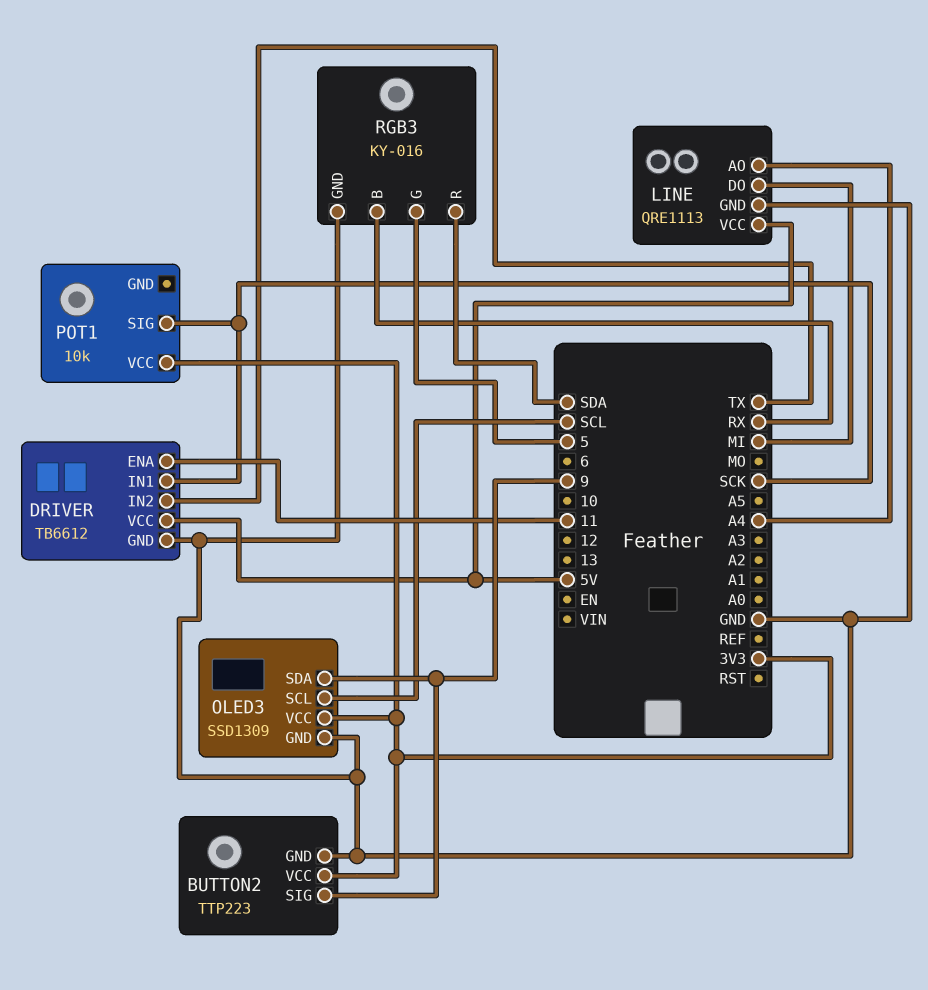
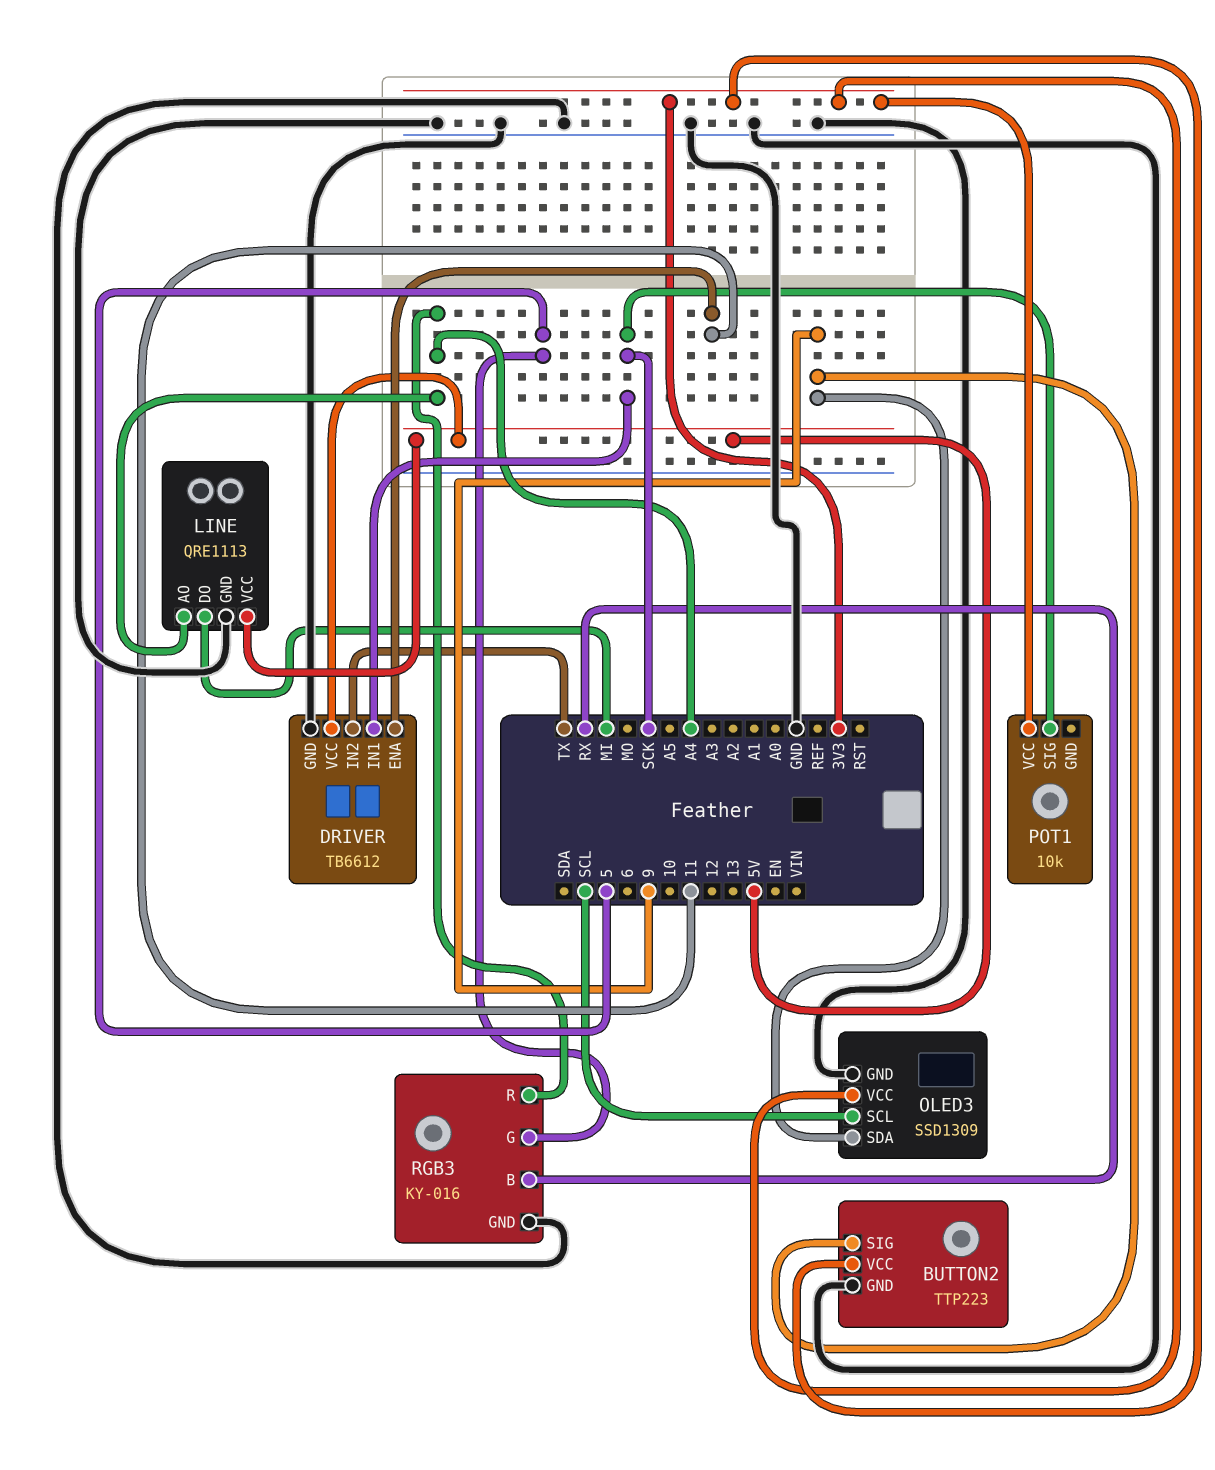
RGB3 pin R: SDA -> A4

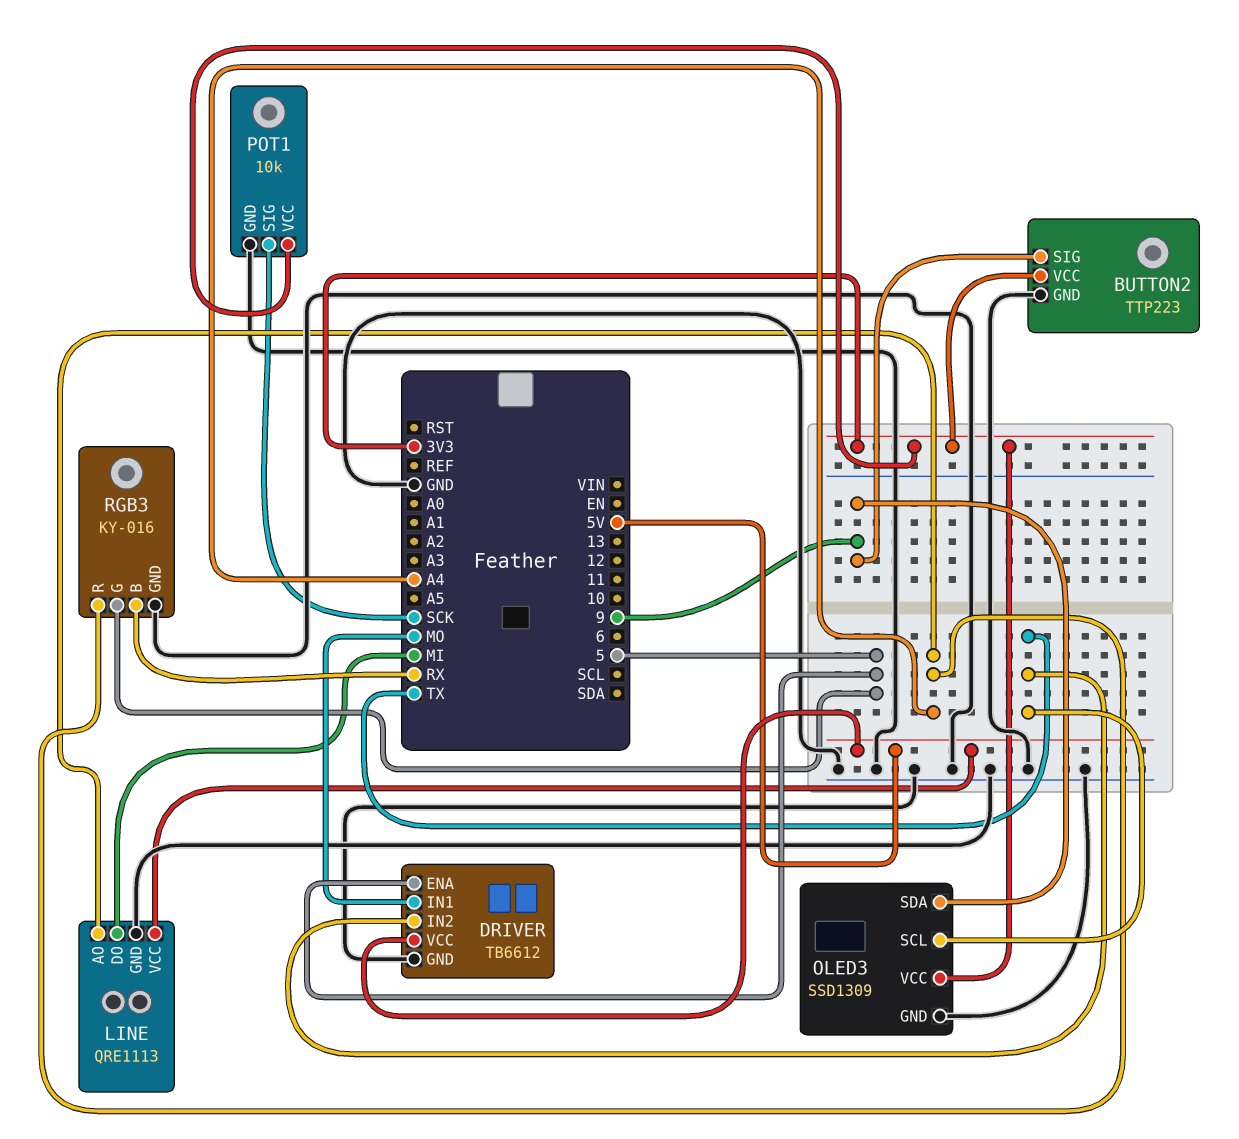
DRIVER pin ENA: 11 -> 5
DRIVER pin IN1: SCK -> MO
OLED3 pin SCL: SCL -> TX
POT1 pin GND: none -> GND

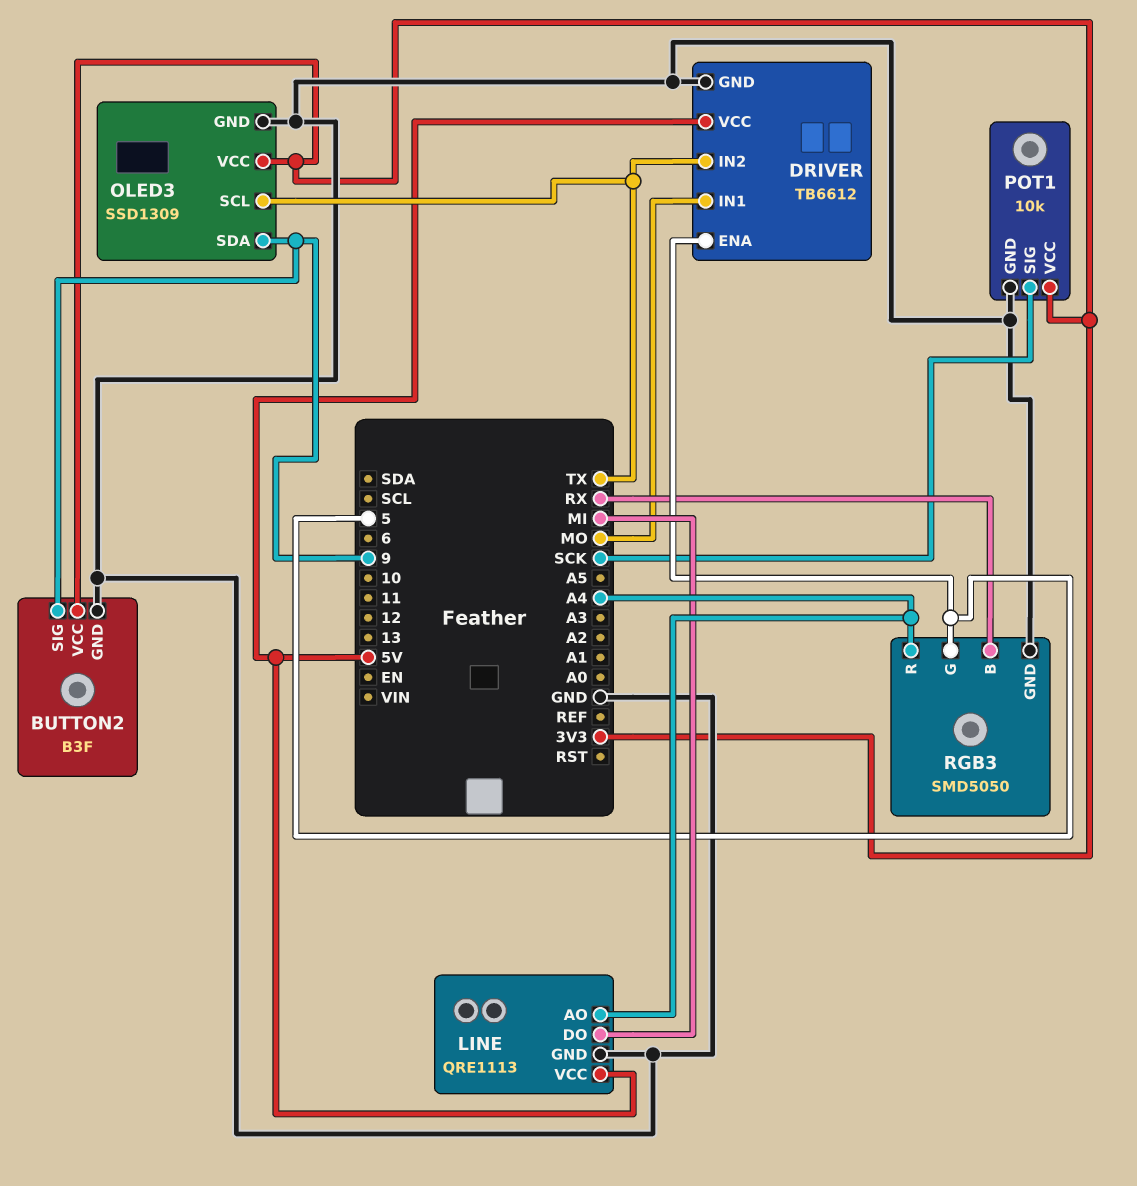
BUTTON2: TTP223 -> B3F
RGB3: KY-016 -> SMD5050

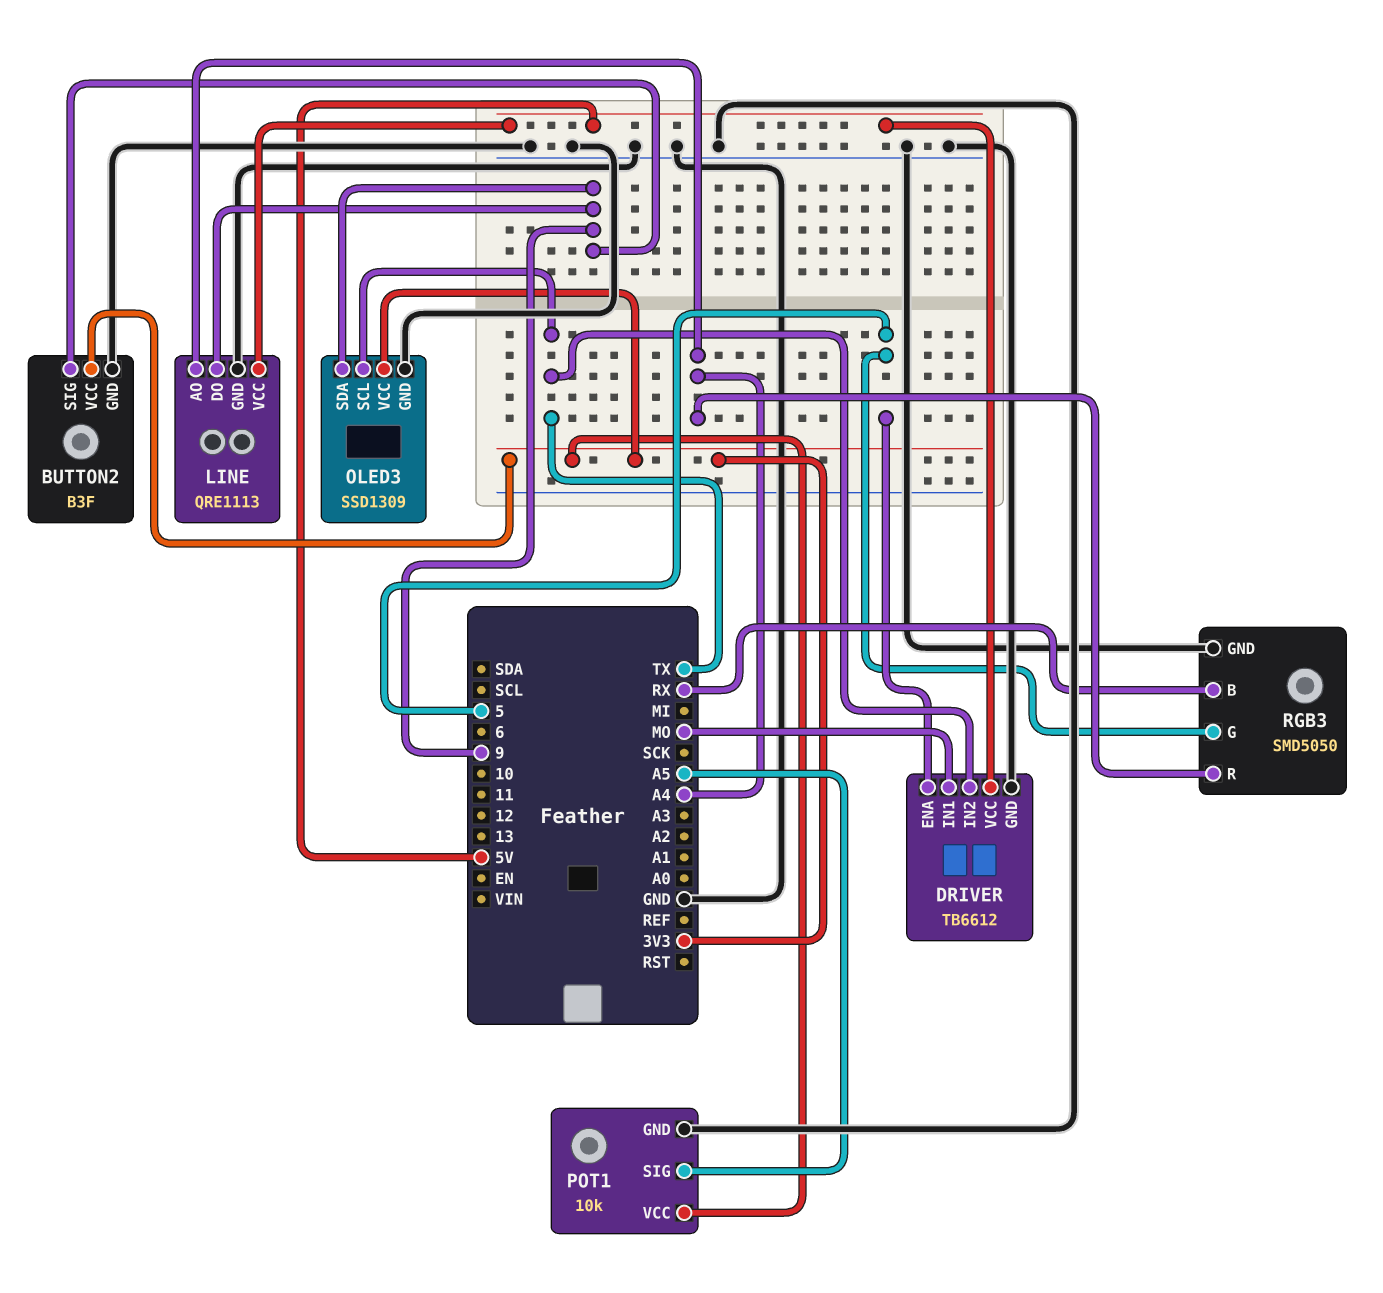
LINE pin DO: MI -> 9
POT1 pin SIG: SCK -> A5

